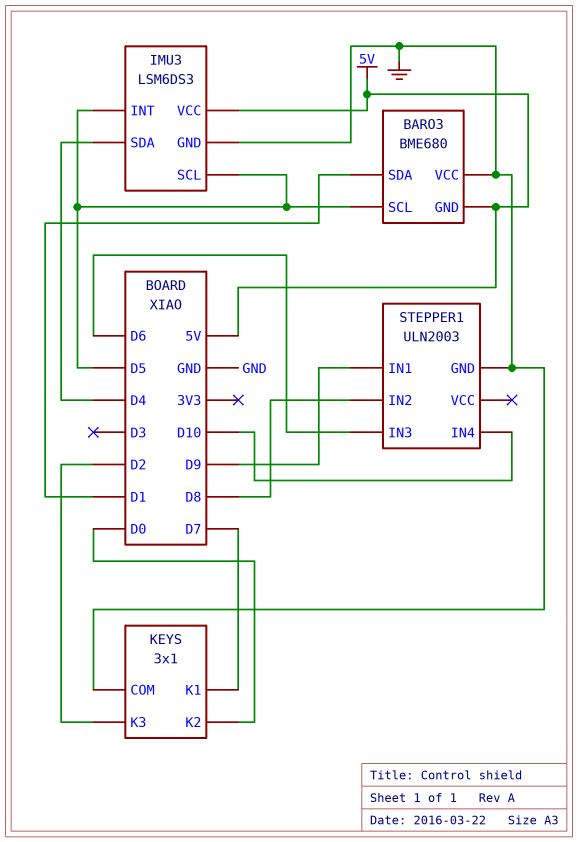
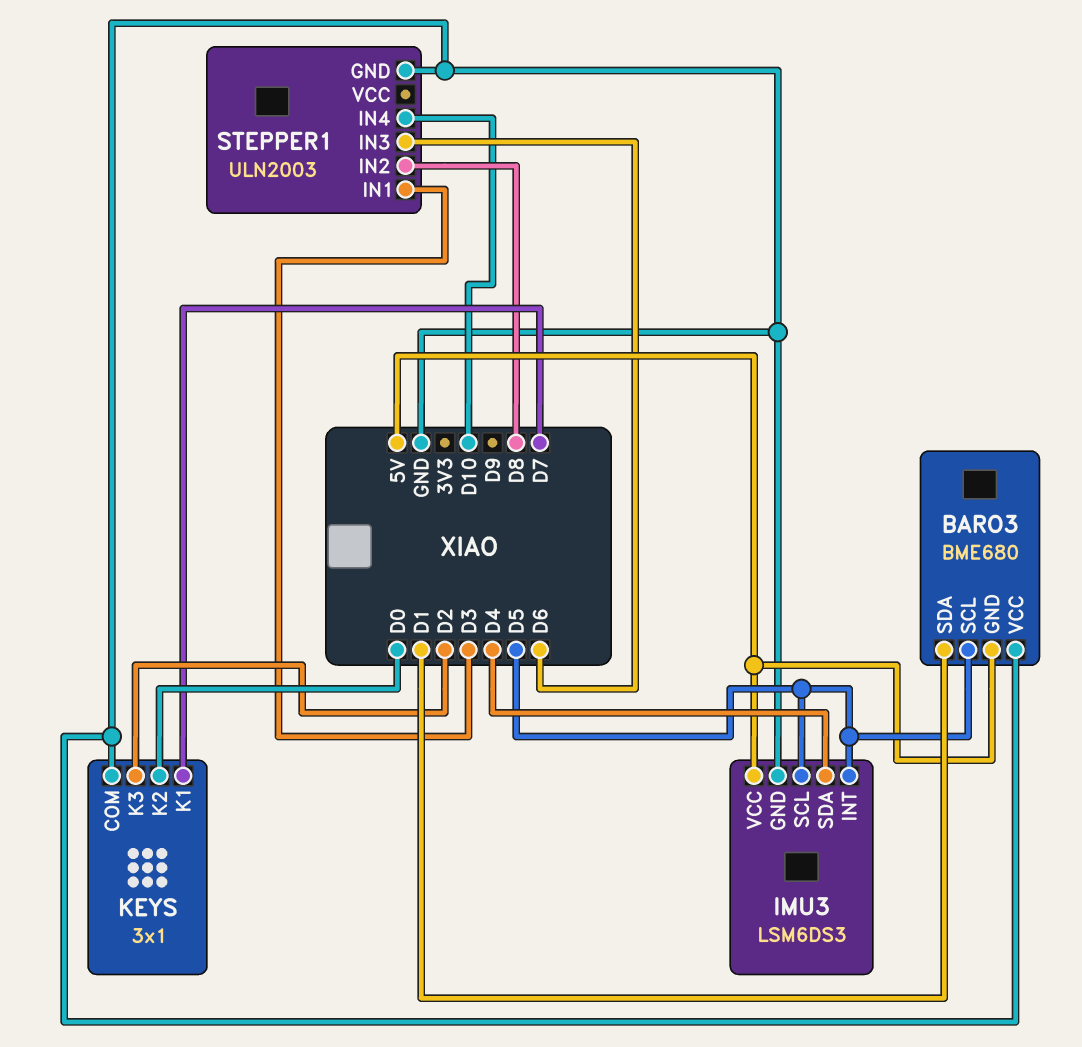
STEPPER1 pin IN1: D9 -> D3

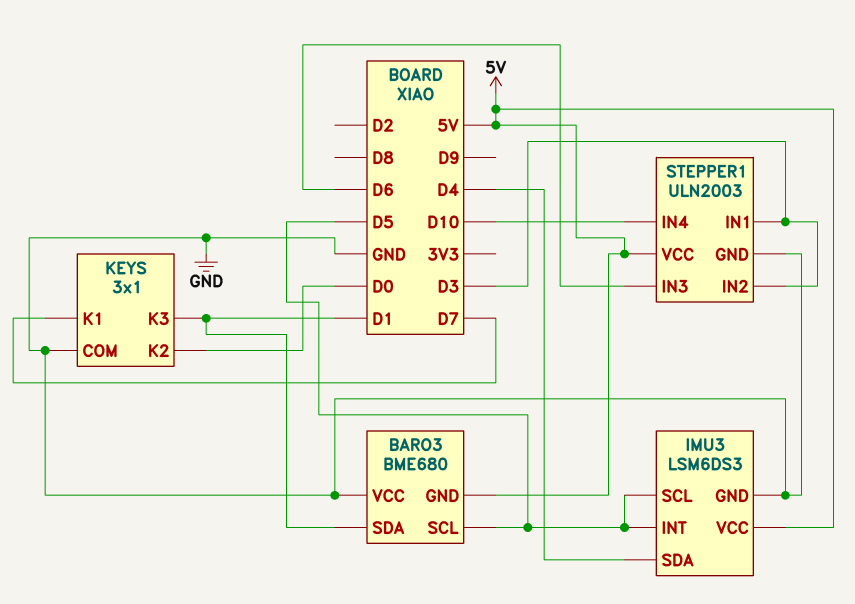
KEYS pin K3: D2 -> D1
STEPPER1 pin IN2: D8 -> D3
STEPPER1 pin VCC: none -> 5V

